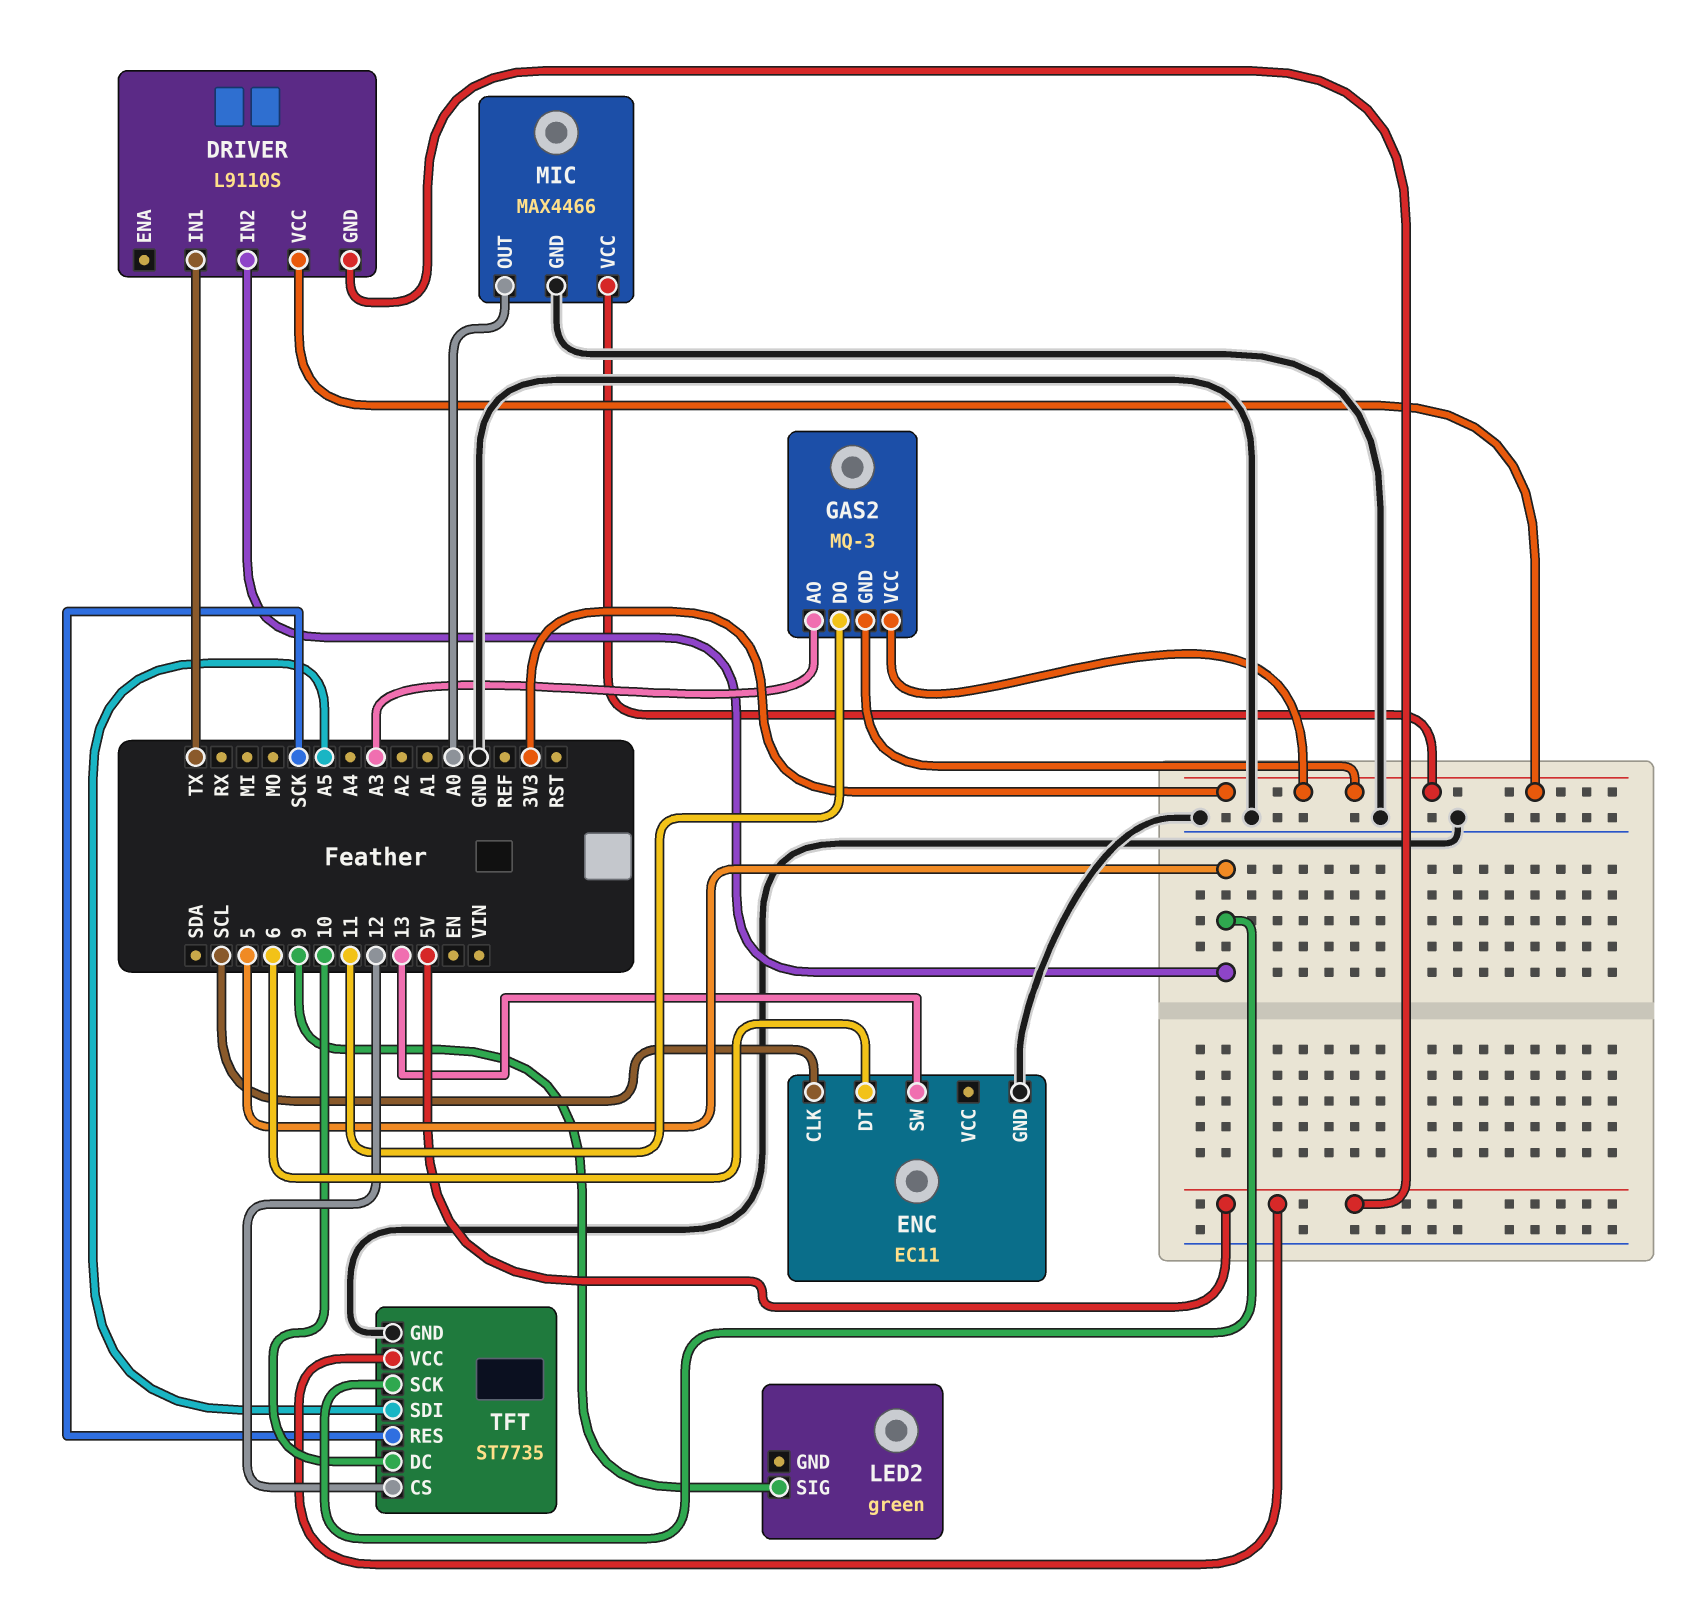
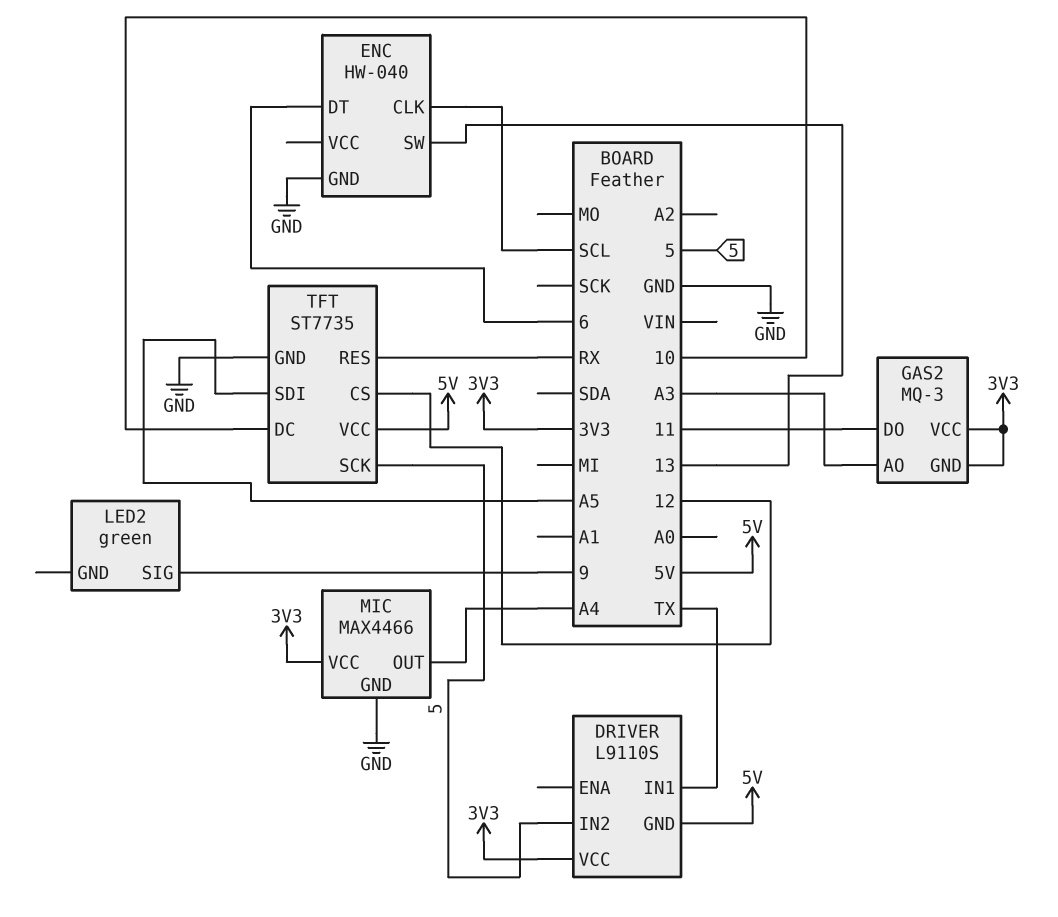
ENC: EC11 -> HW-040
MIC pin OUT: A0 -> A4
TFT pin RES: SCK -> RX

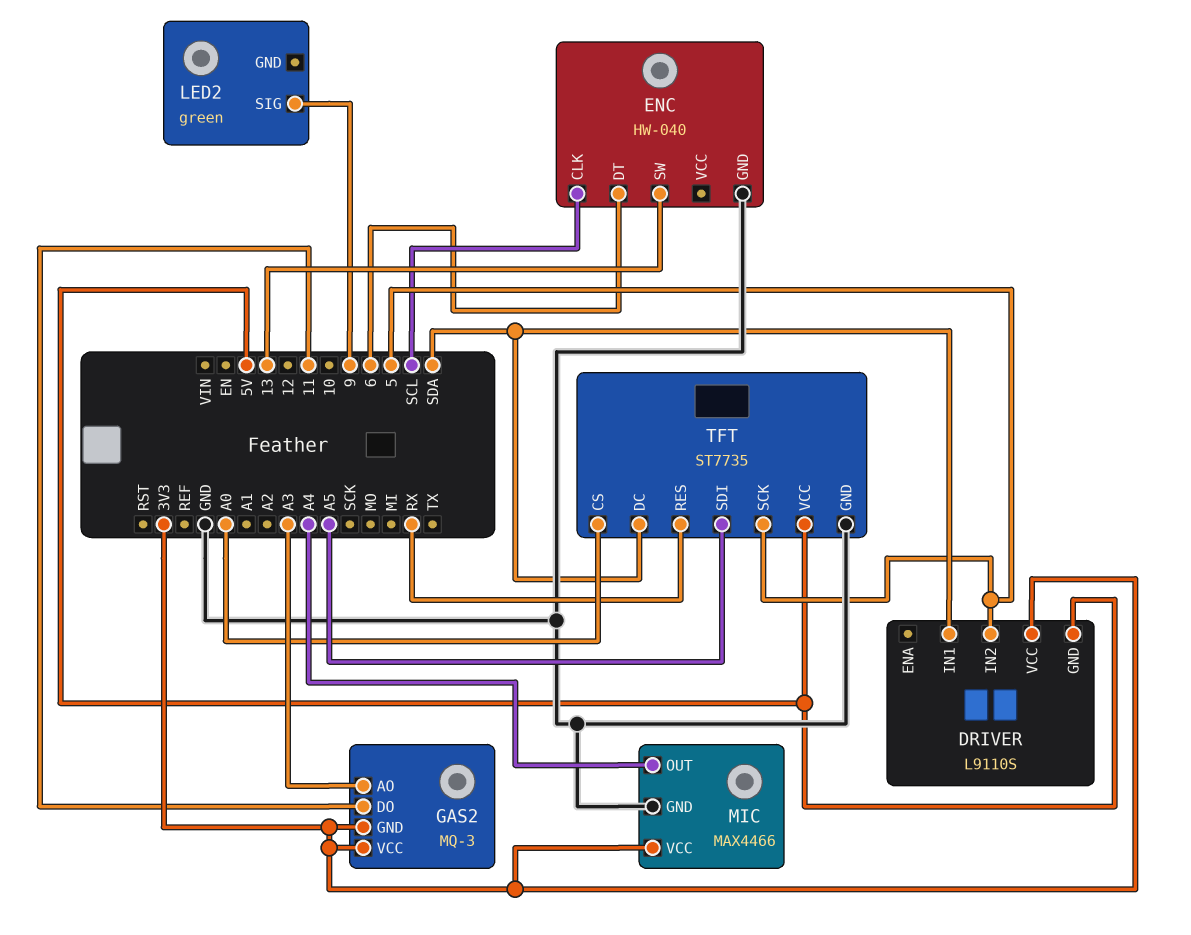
DRIVER pin IN1: TX -> SDA
TFT pin CS: 12 -> A0
TFT pin DC: 10 -> SDA

